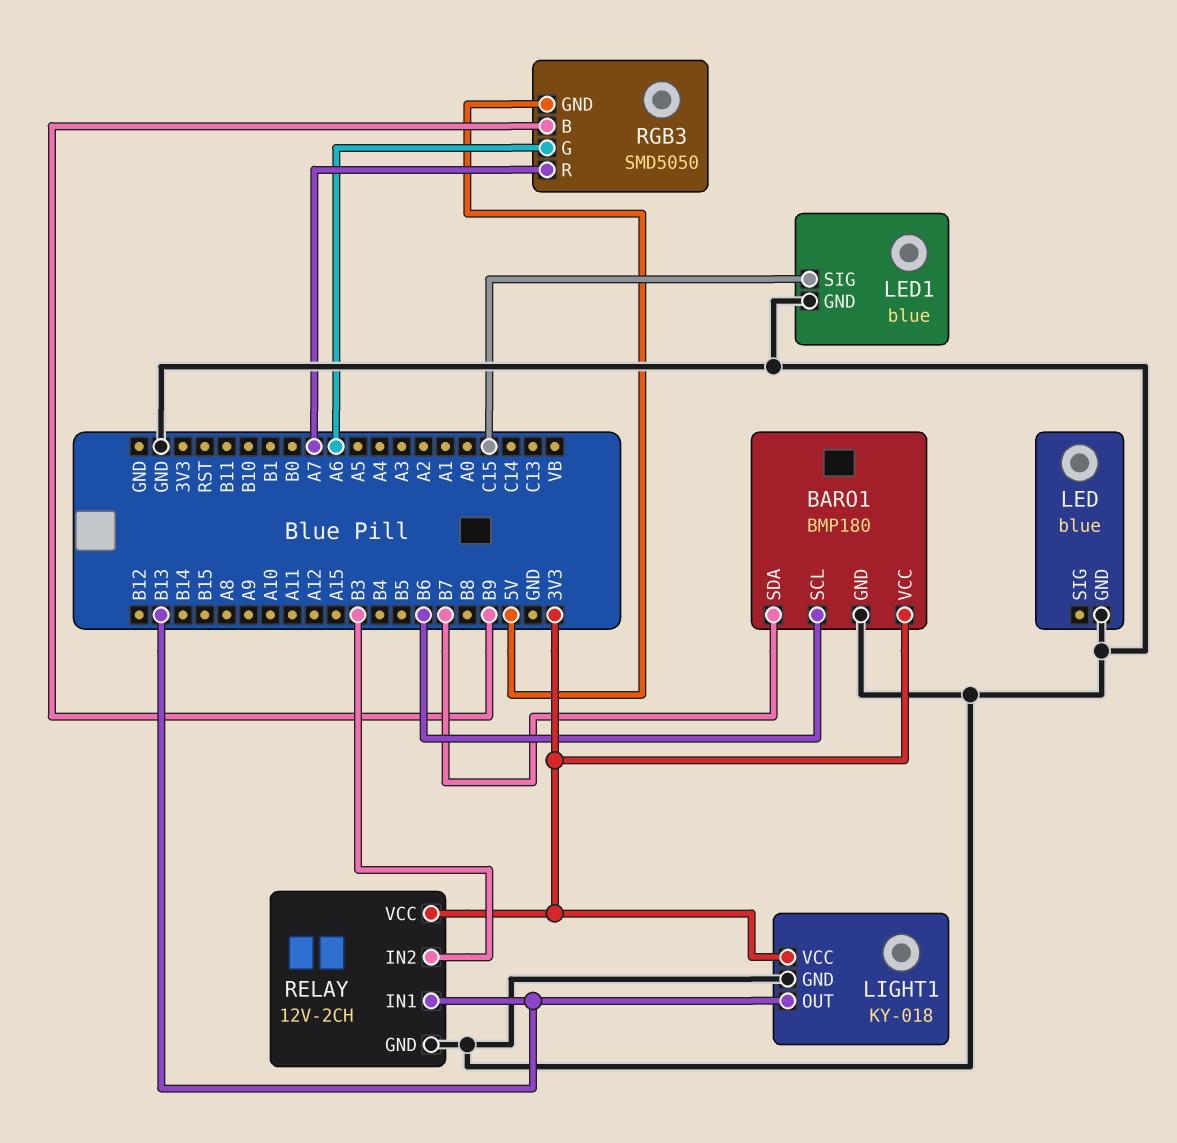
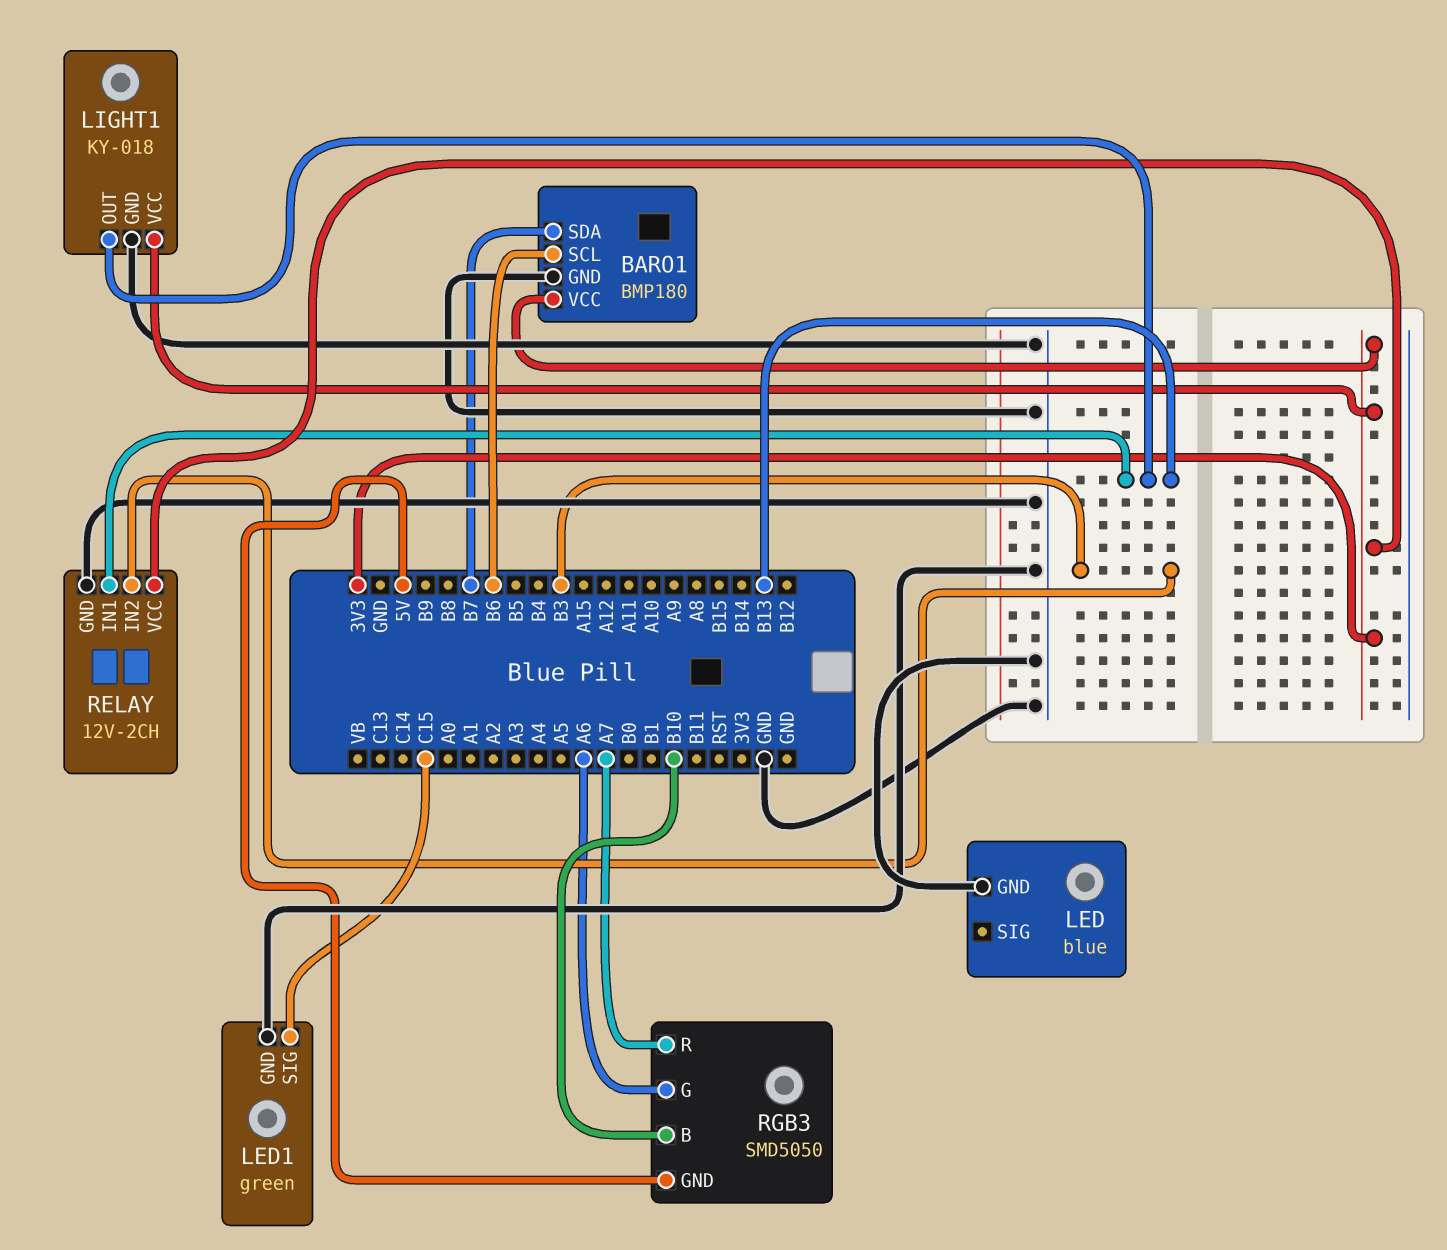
LED1: blue -> green
RGB3 pin B: B9 -> B10

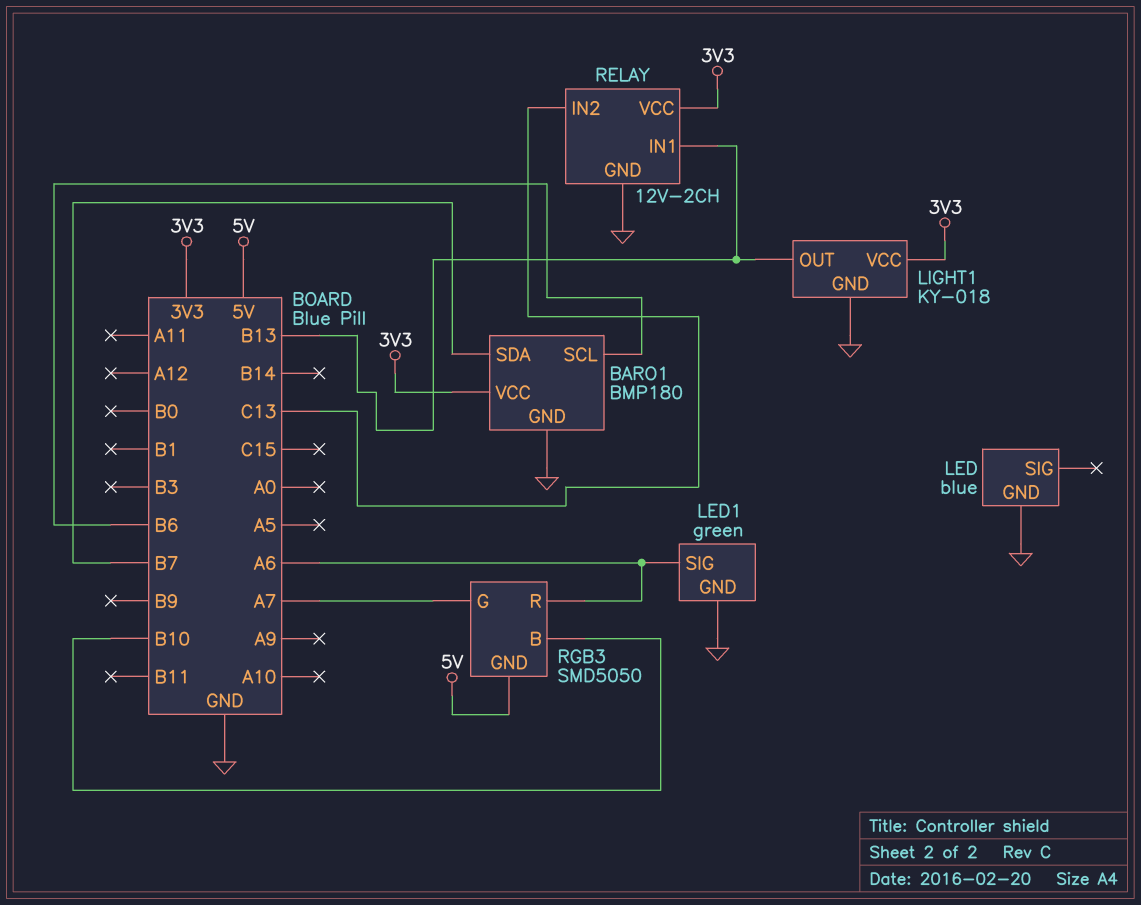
LED1 pin SIG: C15 -> A6
RELAY pin IN2: B3 -> C13
RGB3 pin G: A6 -> A7
RGB3 pin R: A7 -> A6

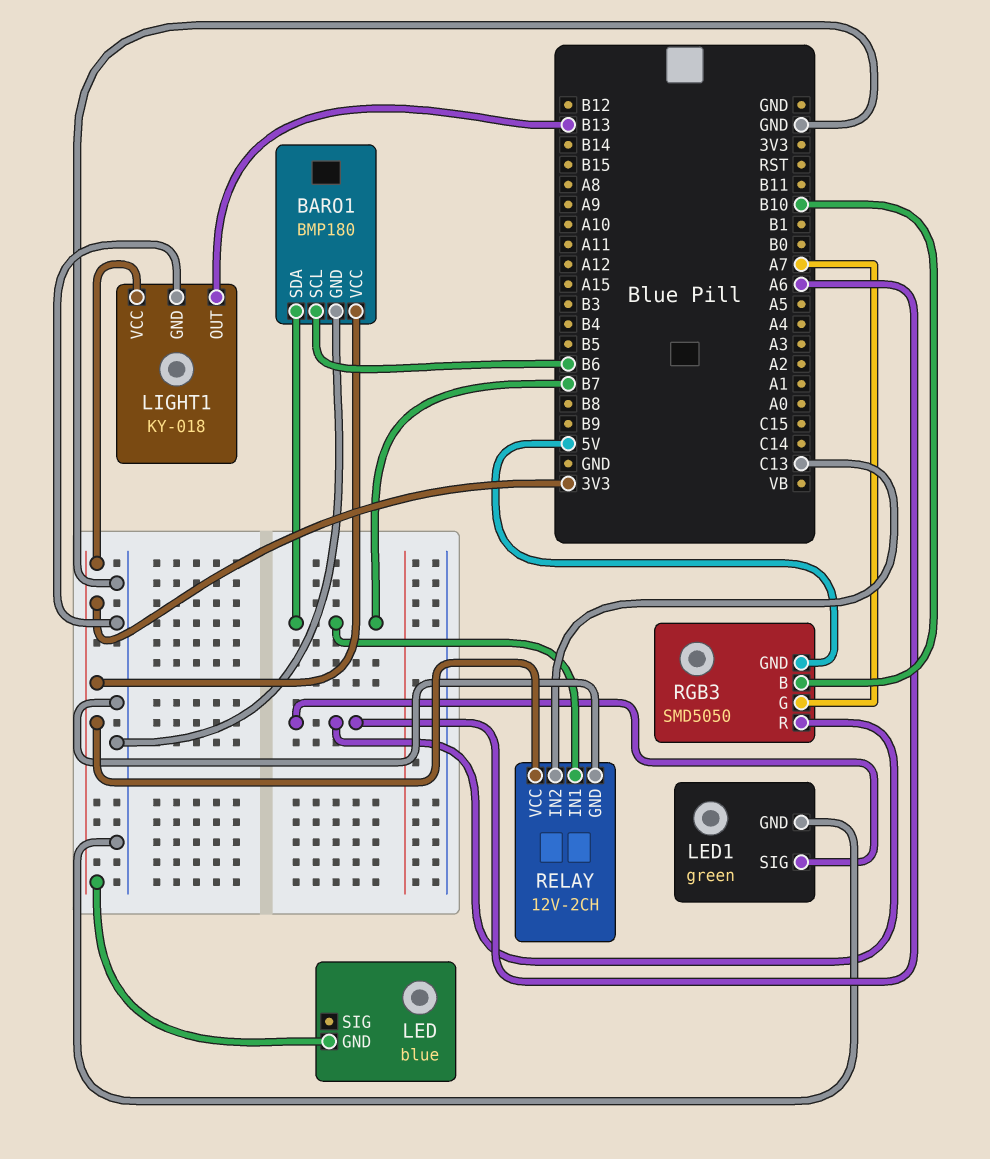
LED pin GND: GND -> 3V3
RELAY pin IN1: B13 -> B7

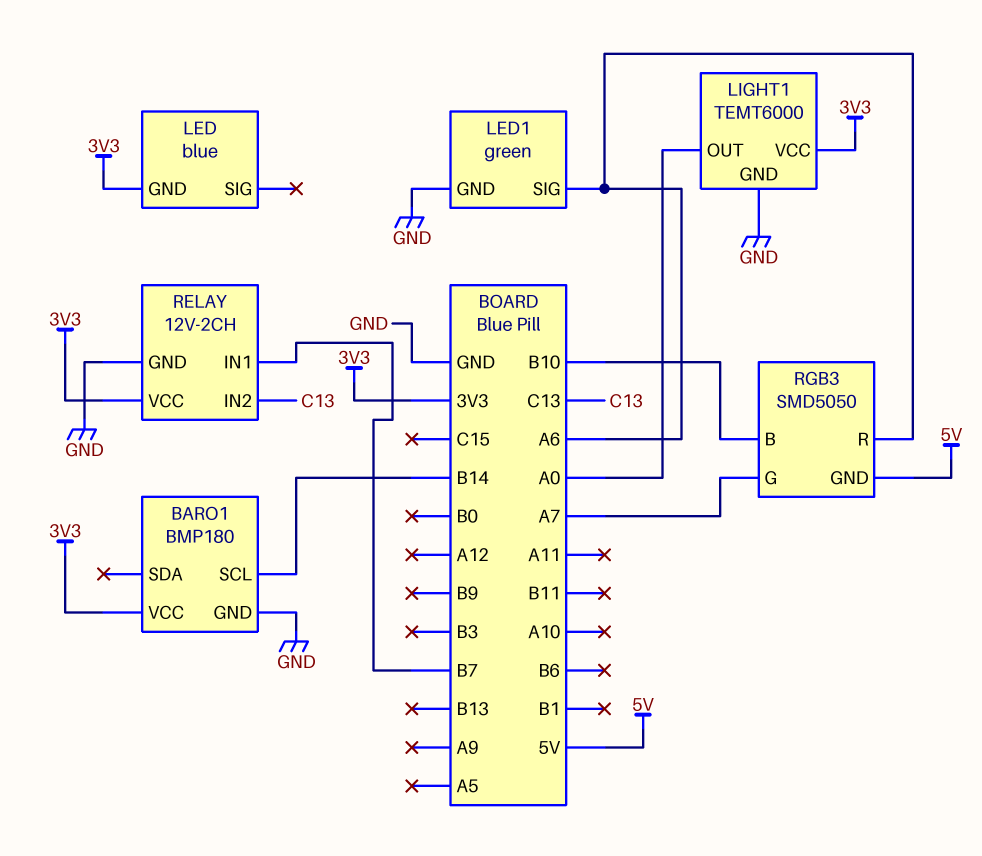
BARO1 pin SCL: B6 -> B14
BARO1 pin SDA: B7 -> none
LIGHT1: KY-018 -> TEMT6000
LIGHT1 pin OUT: B13 -> A0

